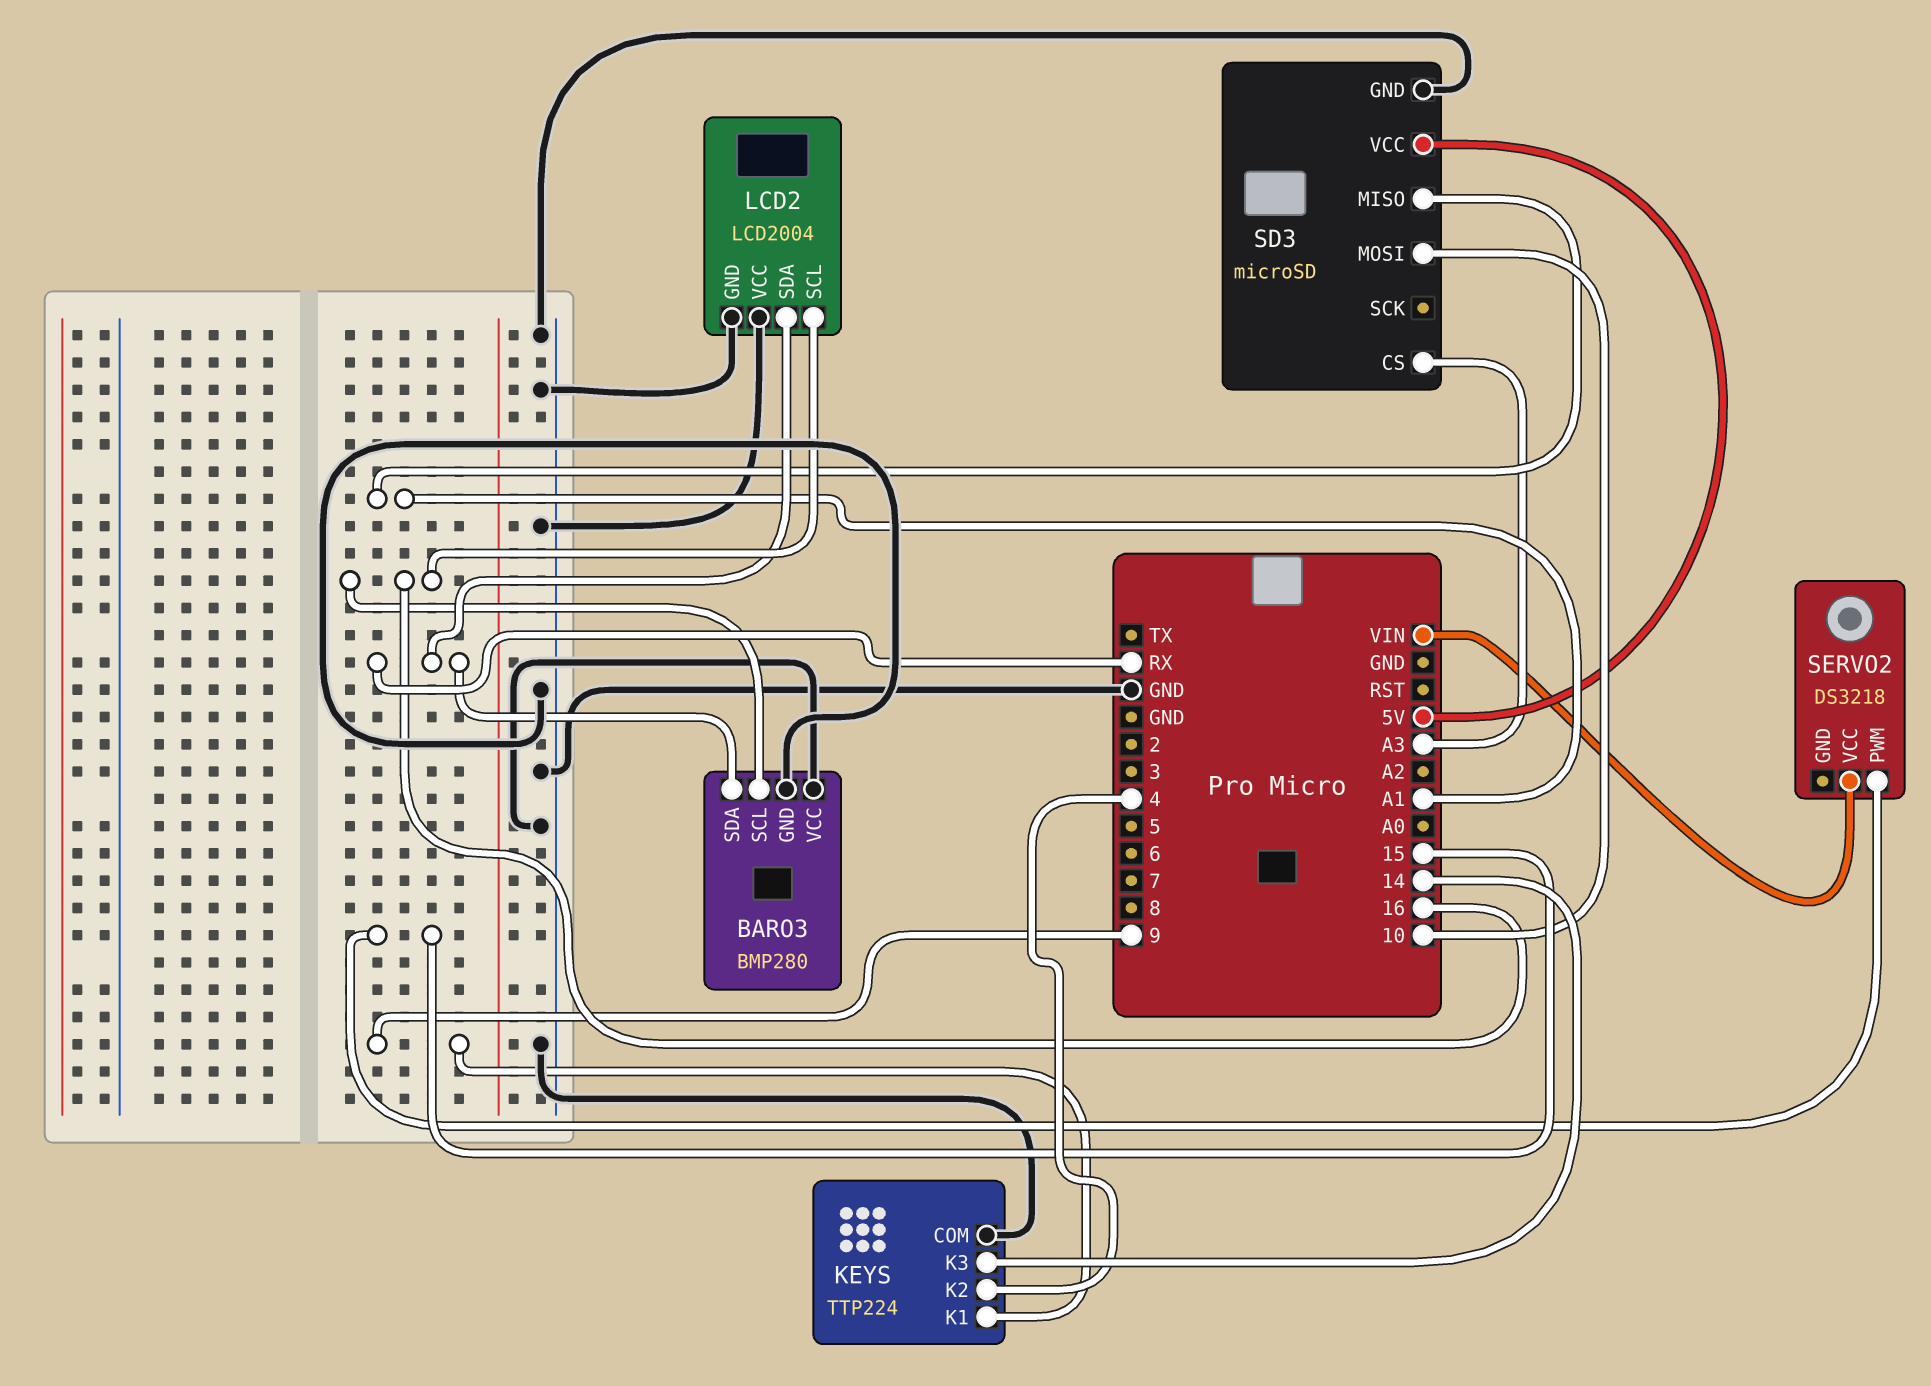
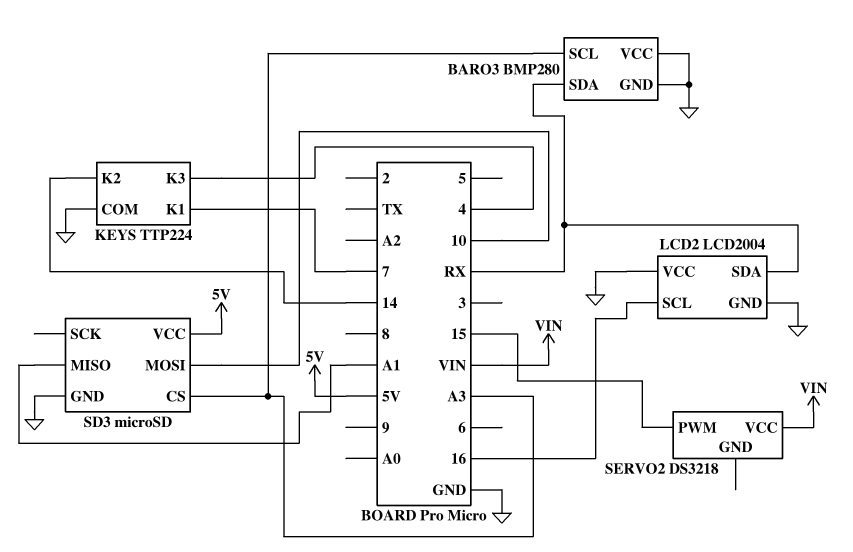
BARO3 pin SCL: 16 -> A3
KEYS pin K1: 9 -> 7
KEYS pin K2: 4 -> 14
KEYS pin K3: 14 -> 4

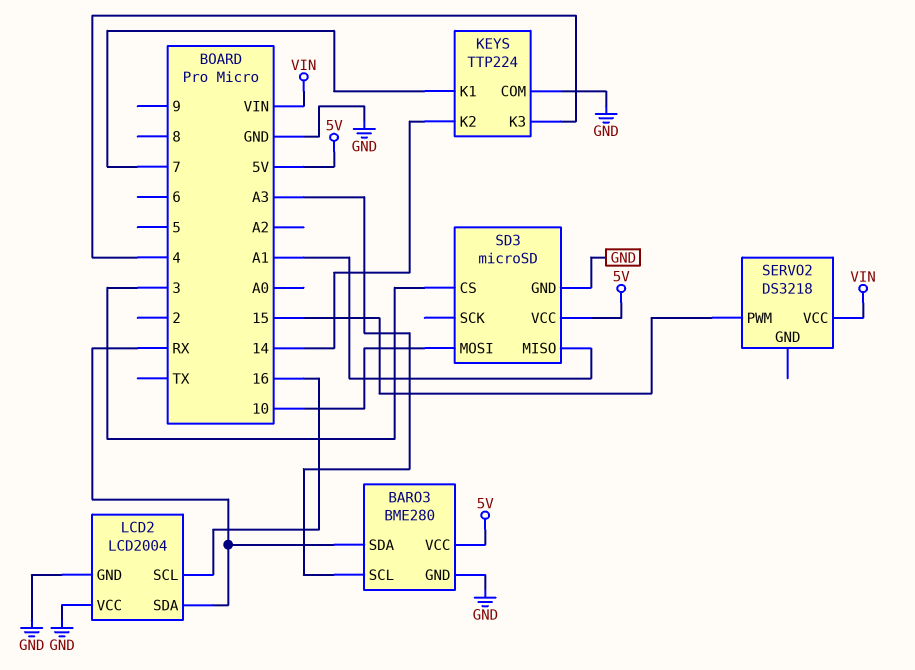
BARO3: BMP280 -> BME280
BARO3 pin VCC: GND -> 5V
SD3 pin CS: A3 -> 3

